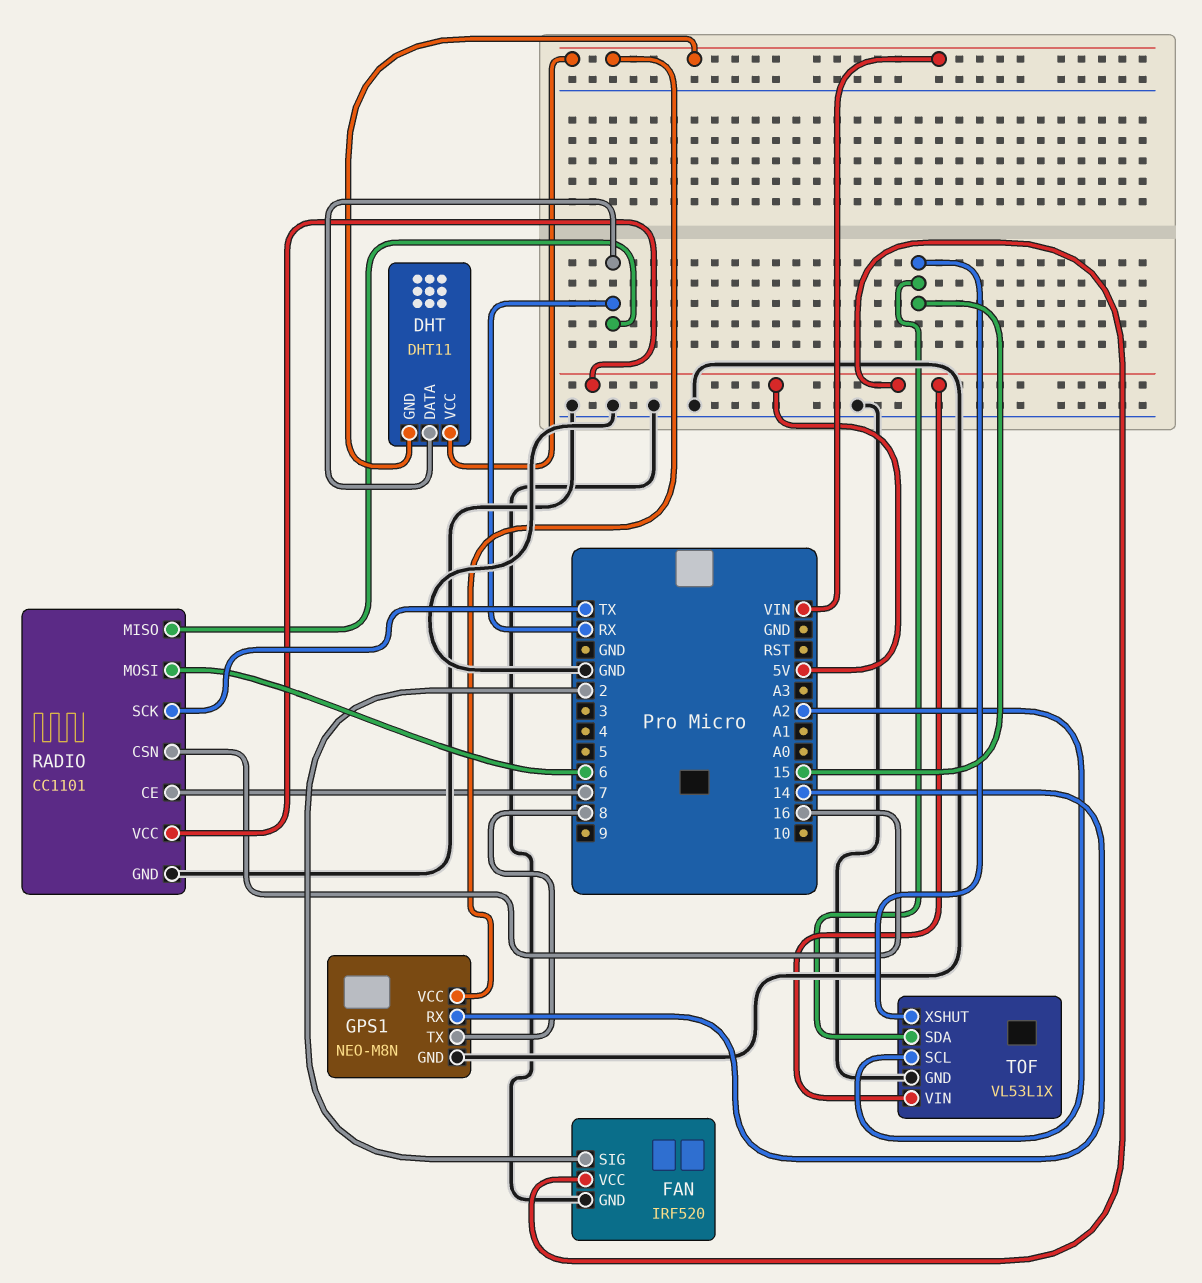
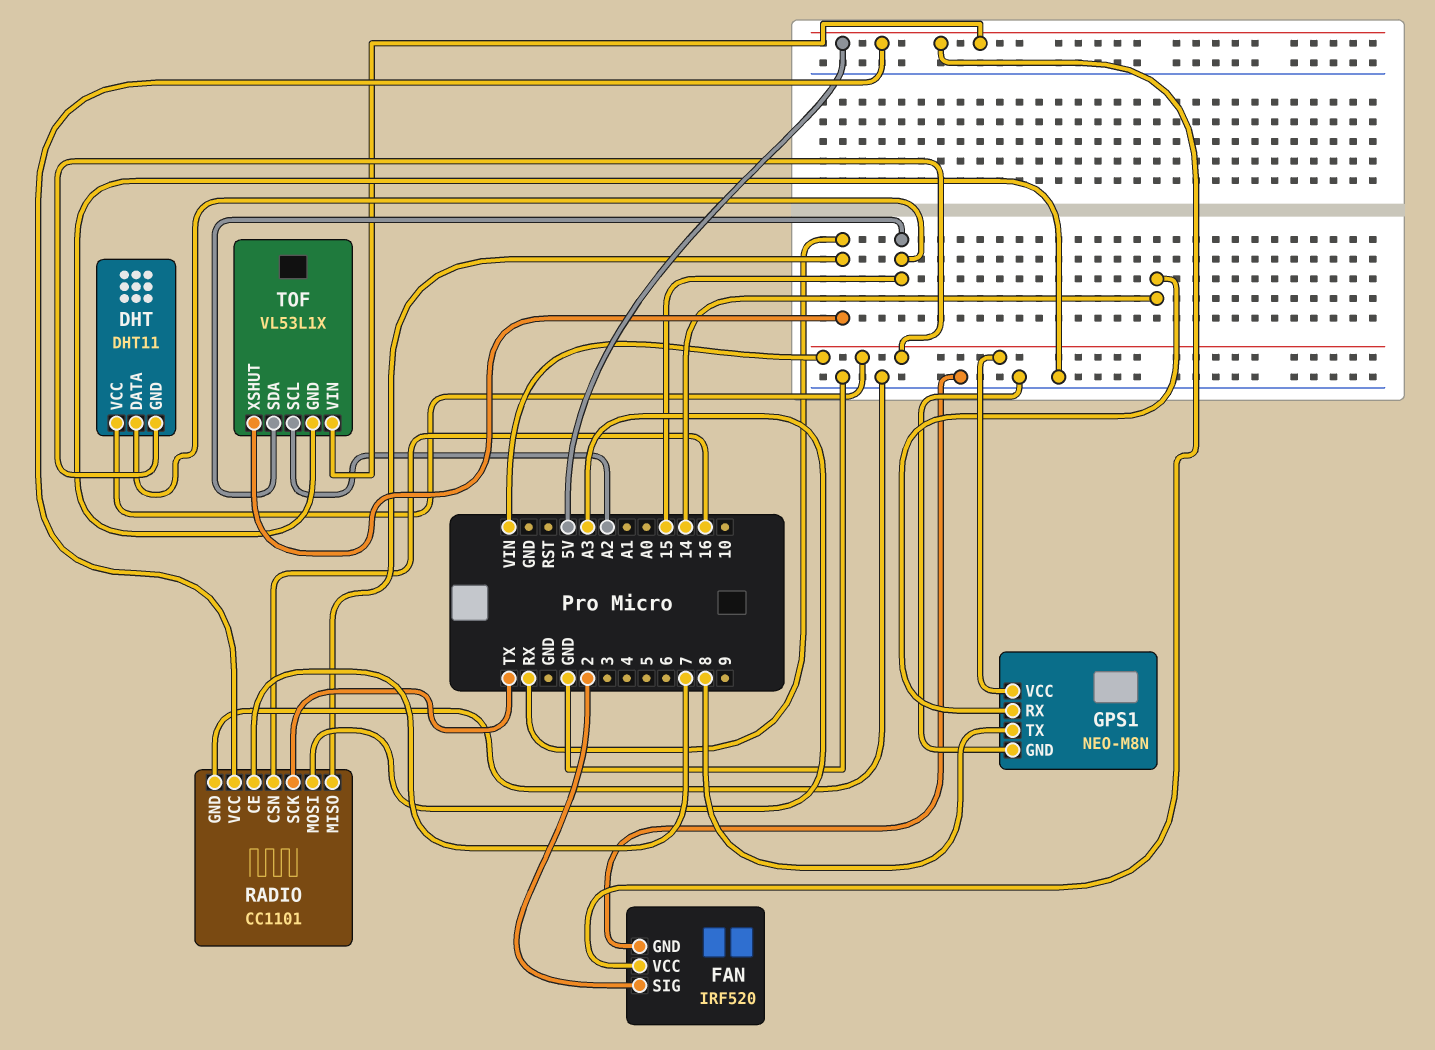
DHT pin DATA: RX -> 15
RADIO pin MOSI: 6 -> A3
TOF pin XSHUT: 15 -> RX

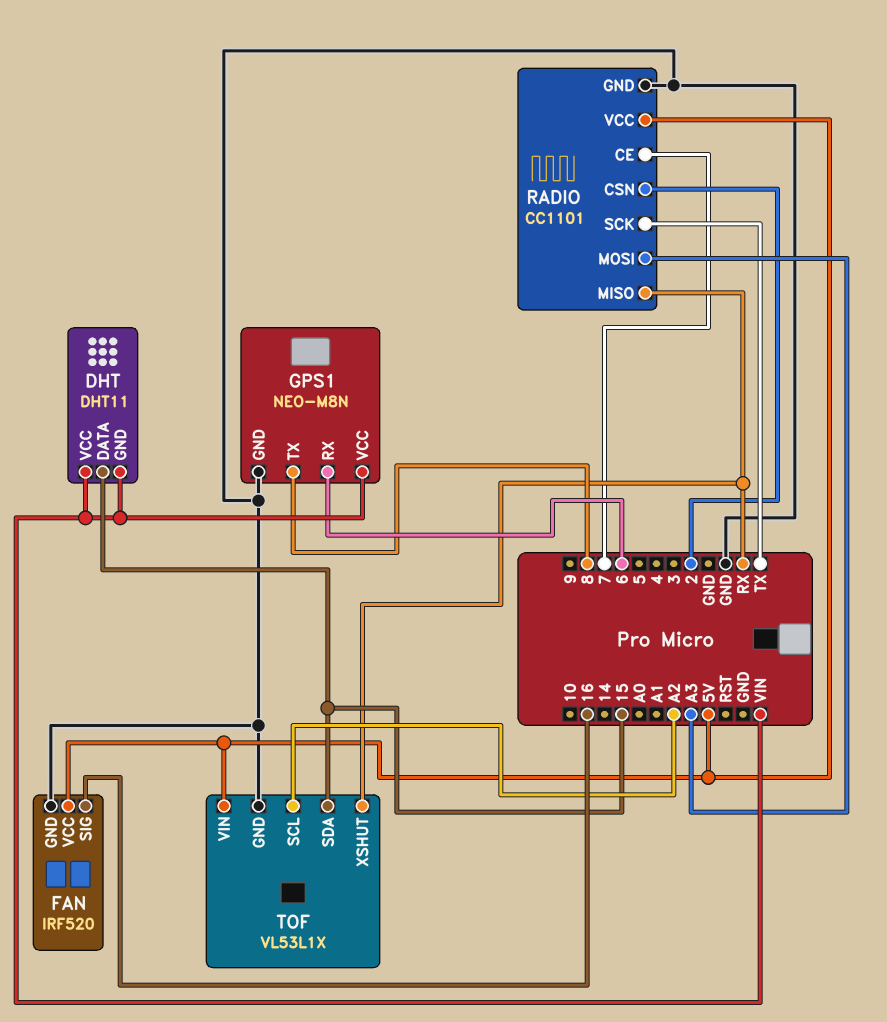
FAN pin SIG: 2 -> 16
GPS1 pin RX: 14 -> 6
RADIO pin CSN: 16 -> 2

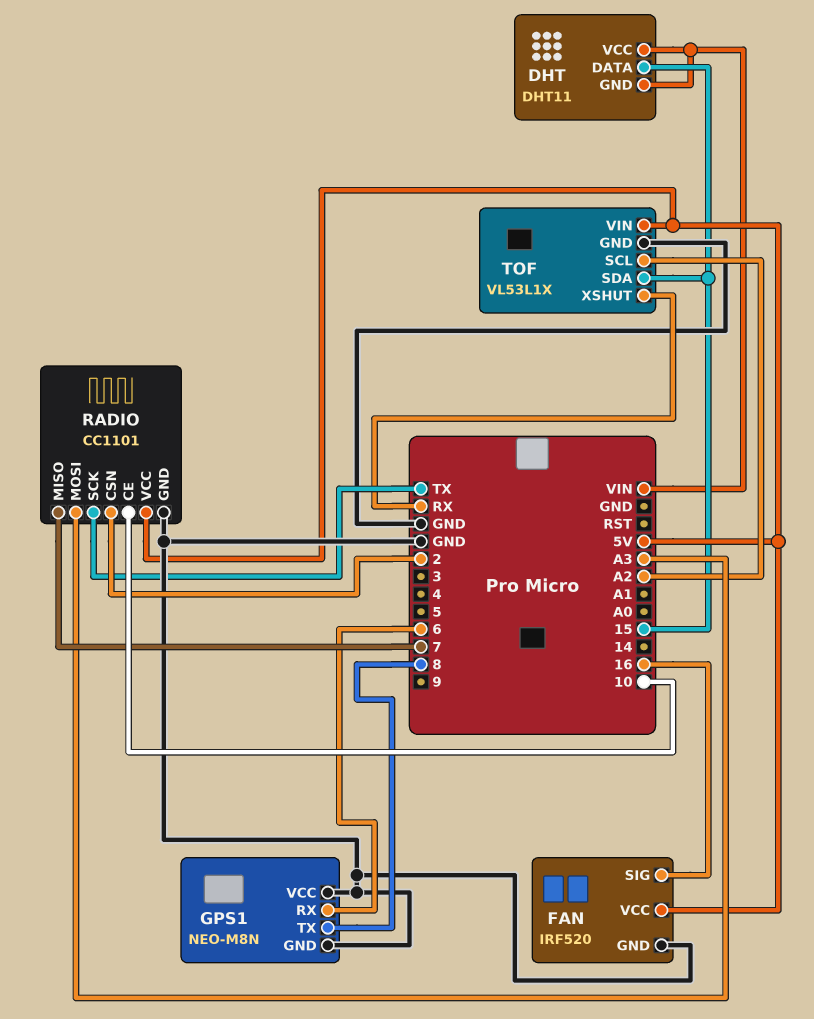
GPS1 pin VCC: VIN -> GND
RADIO pin CE: 7 -> 10
RADIO pin MISO: RX -> 7

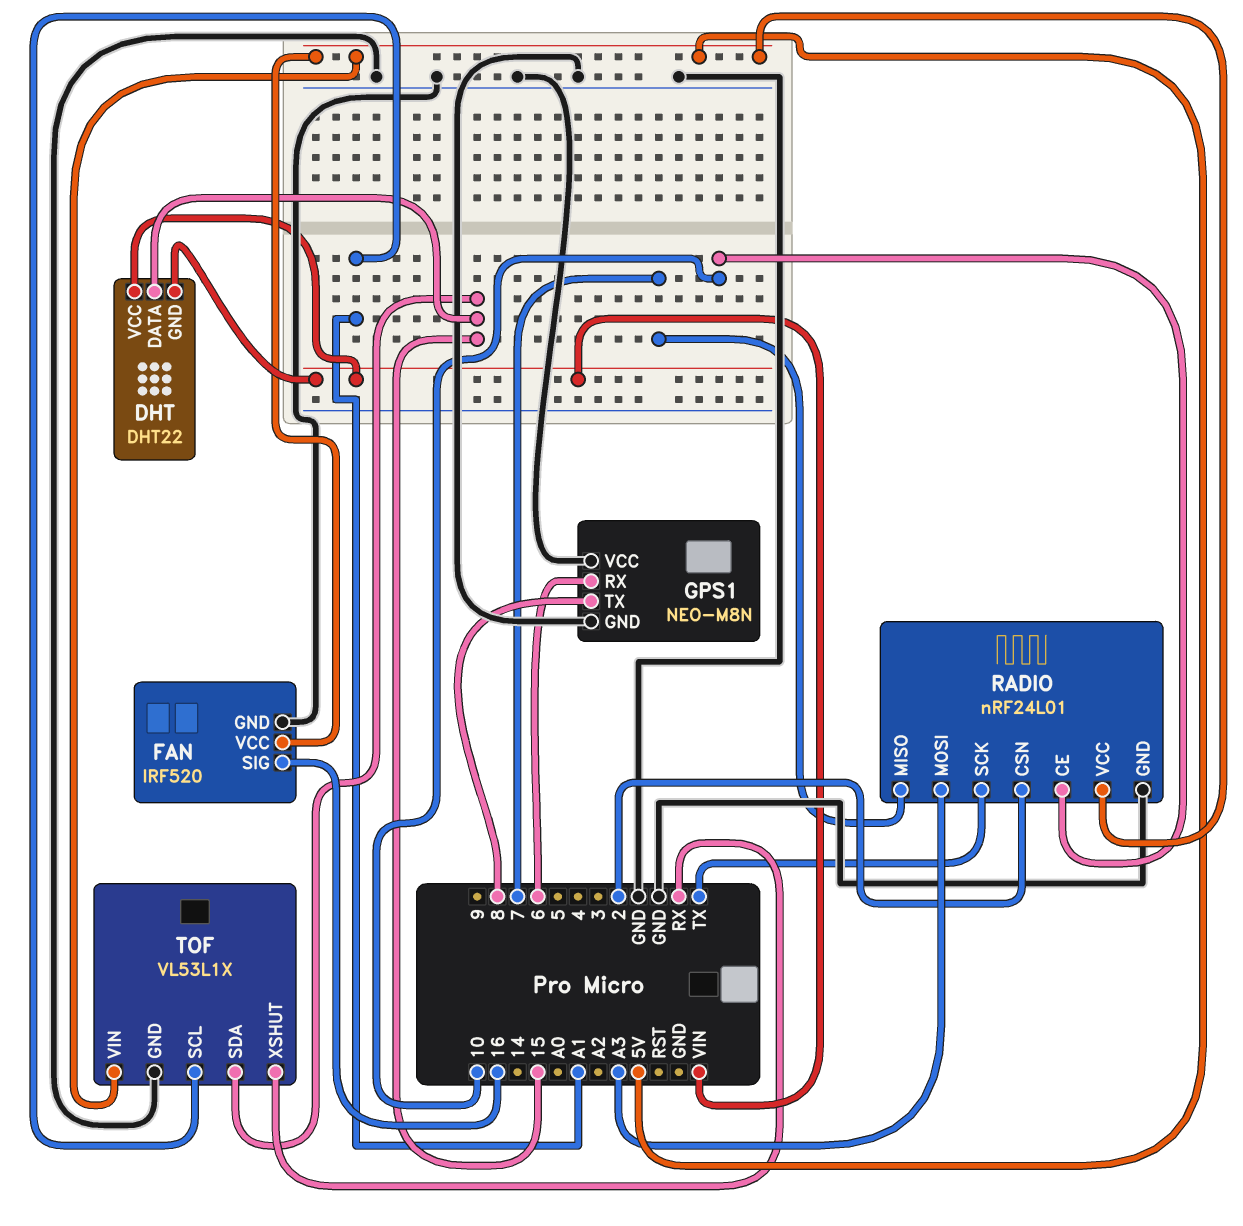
DHT: DHT11 -> DHT22
RADIO: CC1101 -> nRF24L01
TOF pin SCL: A2 -> A1

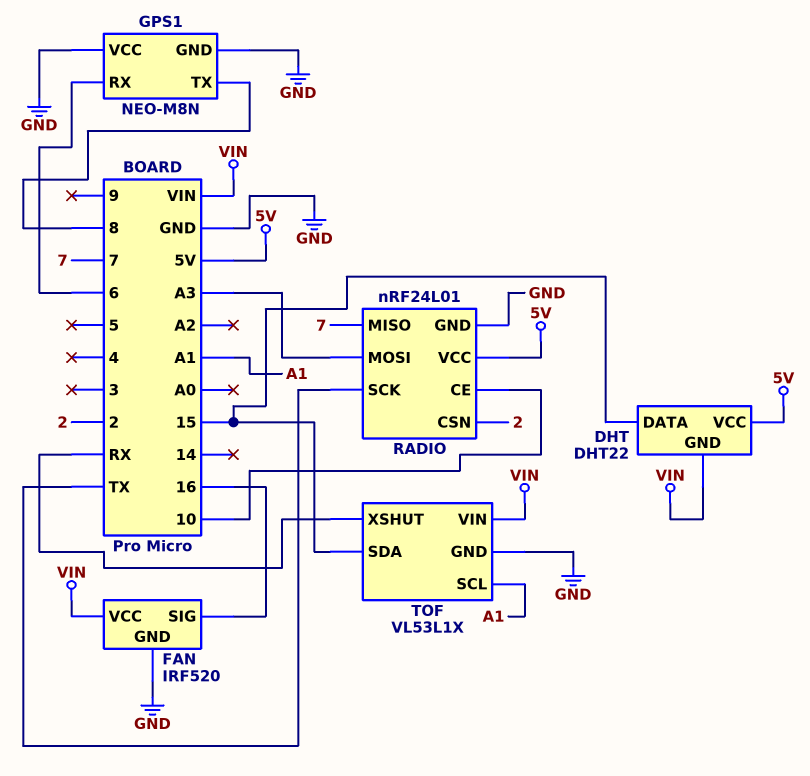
DHT pin VCC: VIN -> 5V
FAN pin VCC: 5V -> VIN
TOF pin VIN: 5V -> VIN

